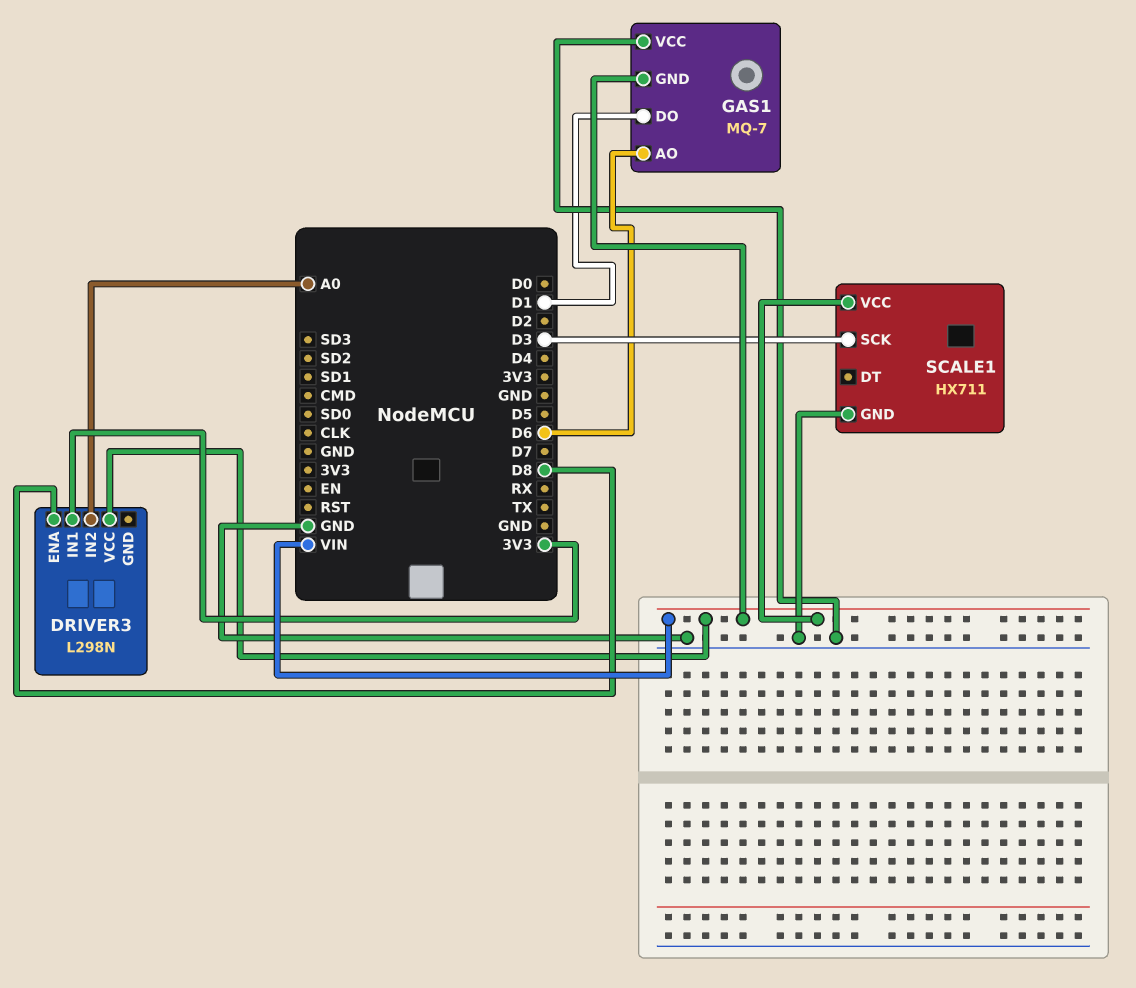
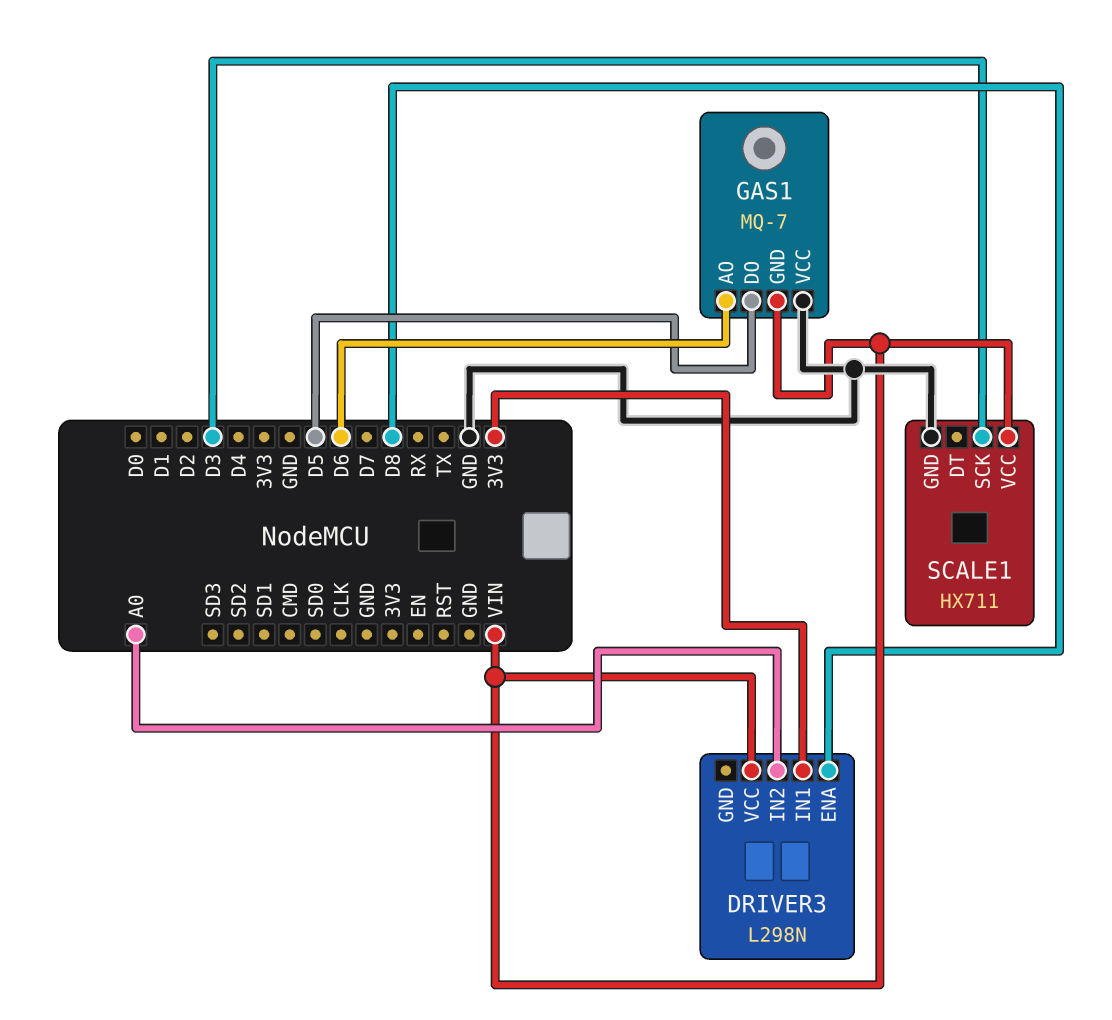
GAS1 pin DO: D1 -> D5

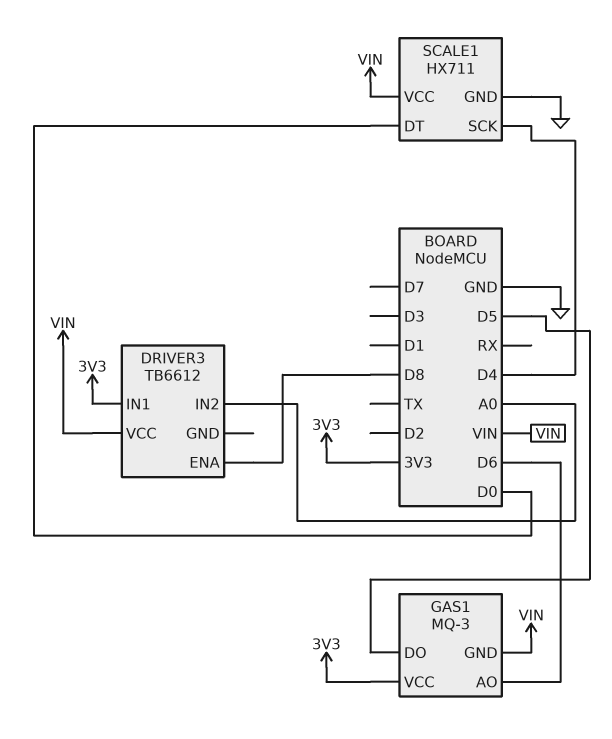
DRIVER3: L298N -> TB6612
GAS1: MQ-7 -> MQ-3
GAS1 pin VCC: GND -> 3V3
SCALE1 pin DT: none -> D0
SCALE1 pin SCK: D3 -> D4

